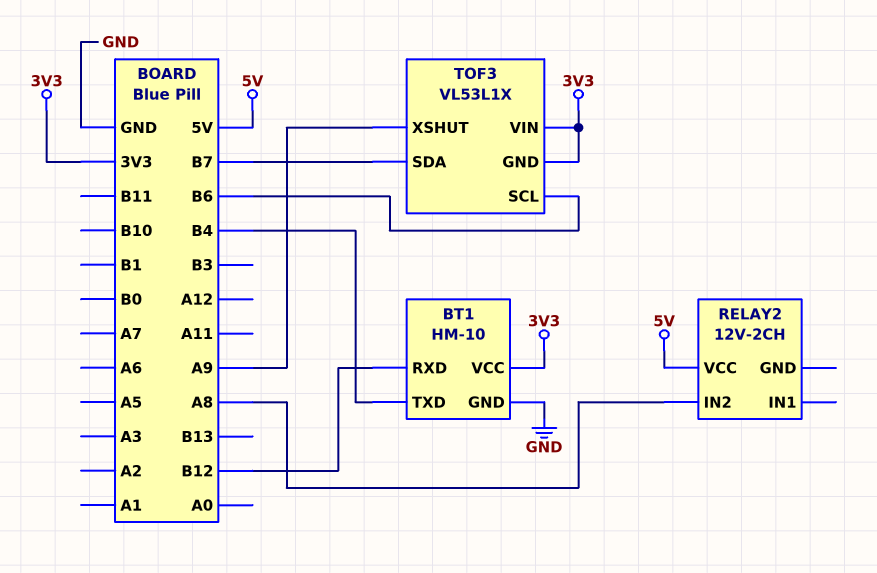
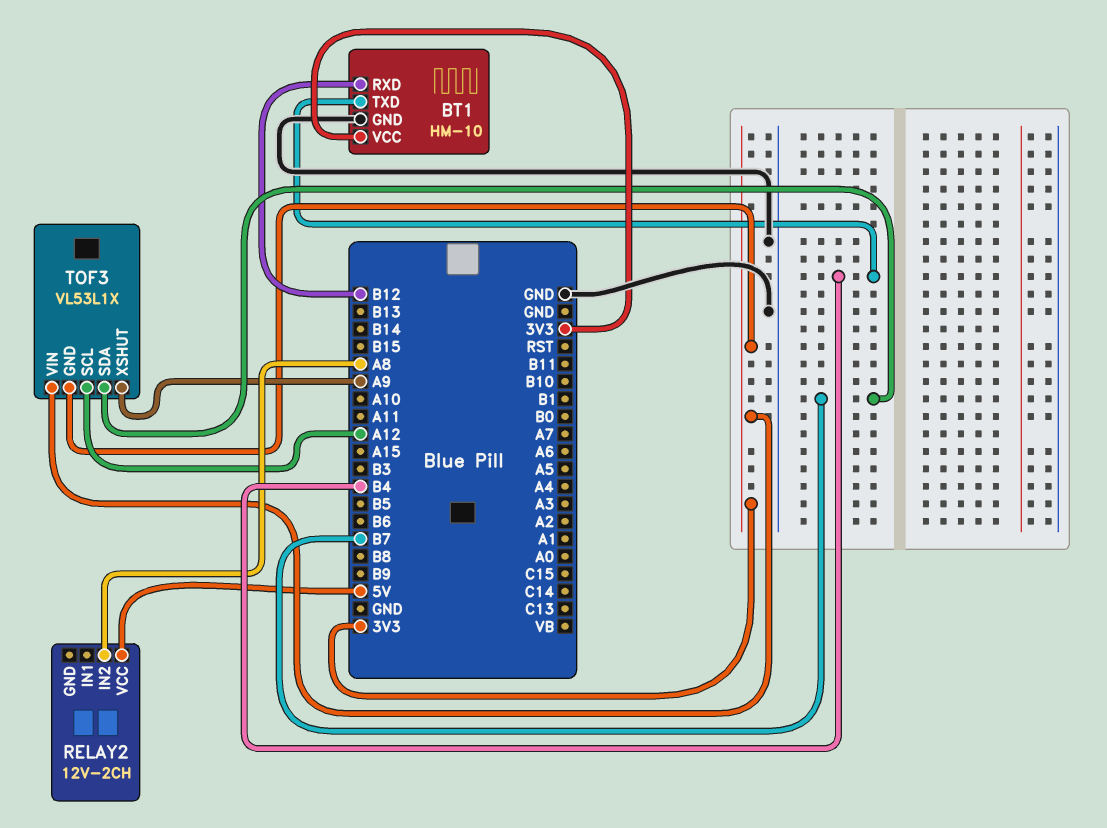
TOF3 pin SCL: B6 -> A12

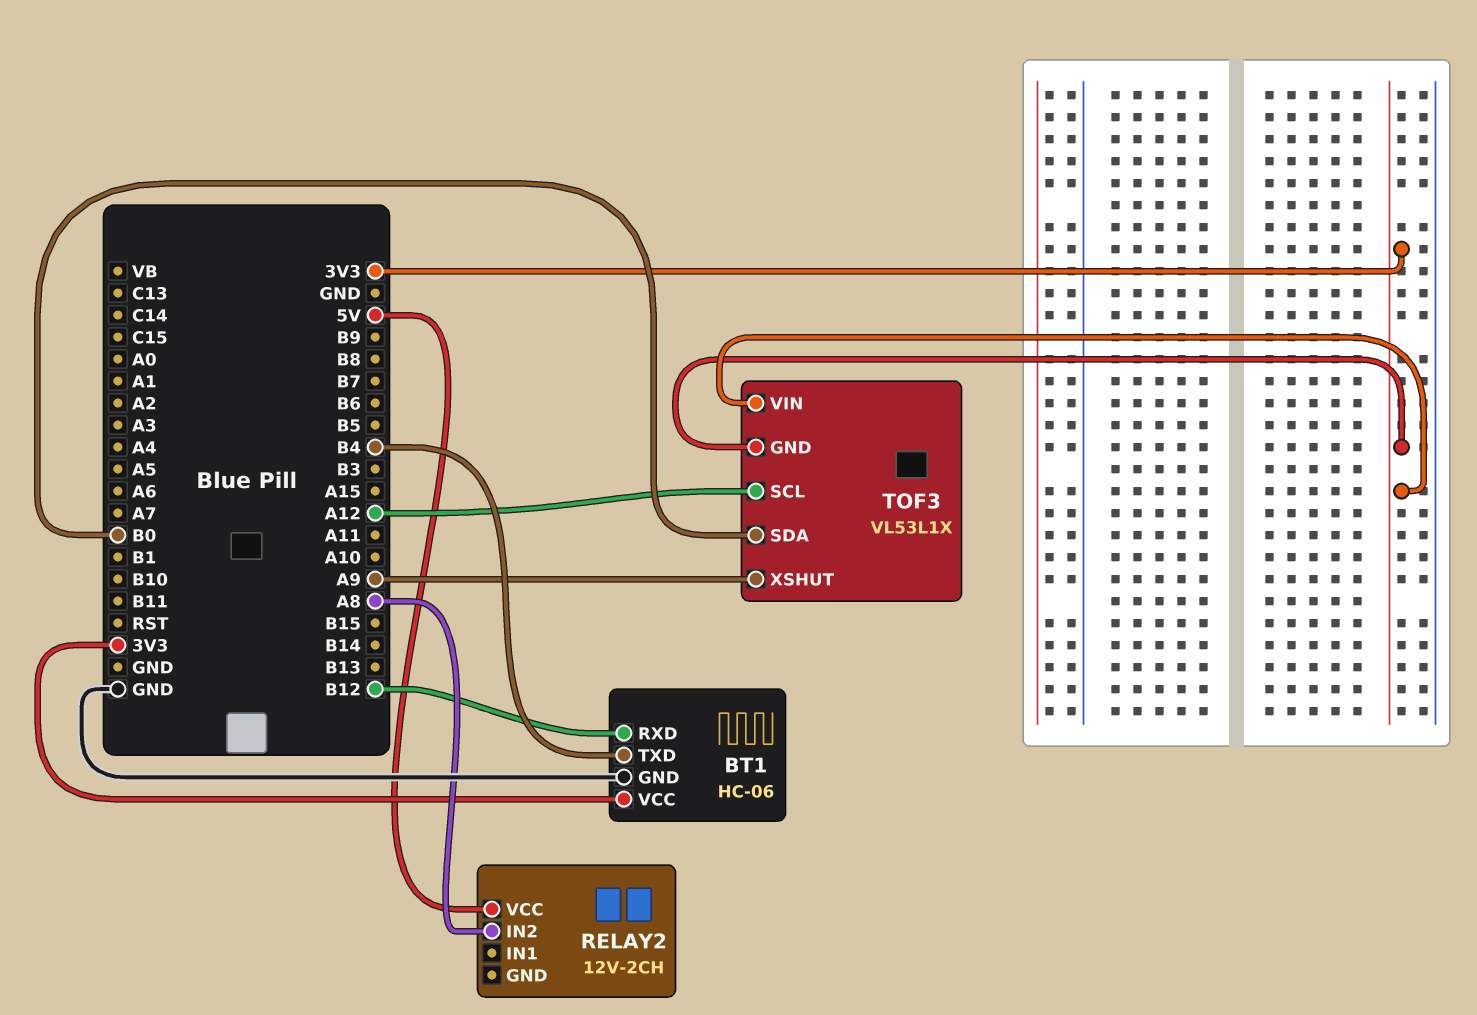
BT1: HM-10 -> HC-06
TOF3 pin SDA: B7 -> B0

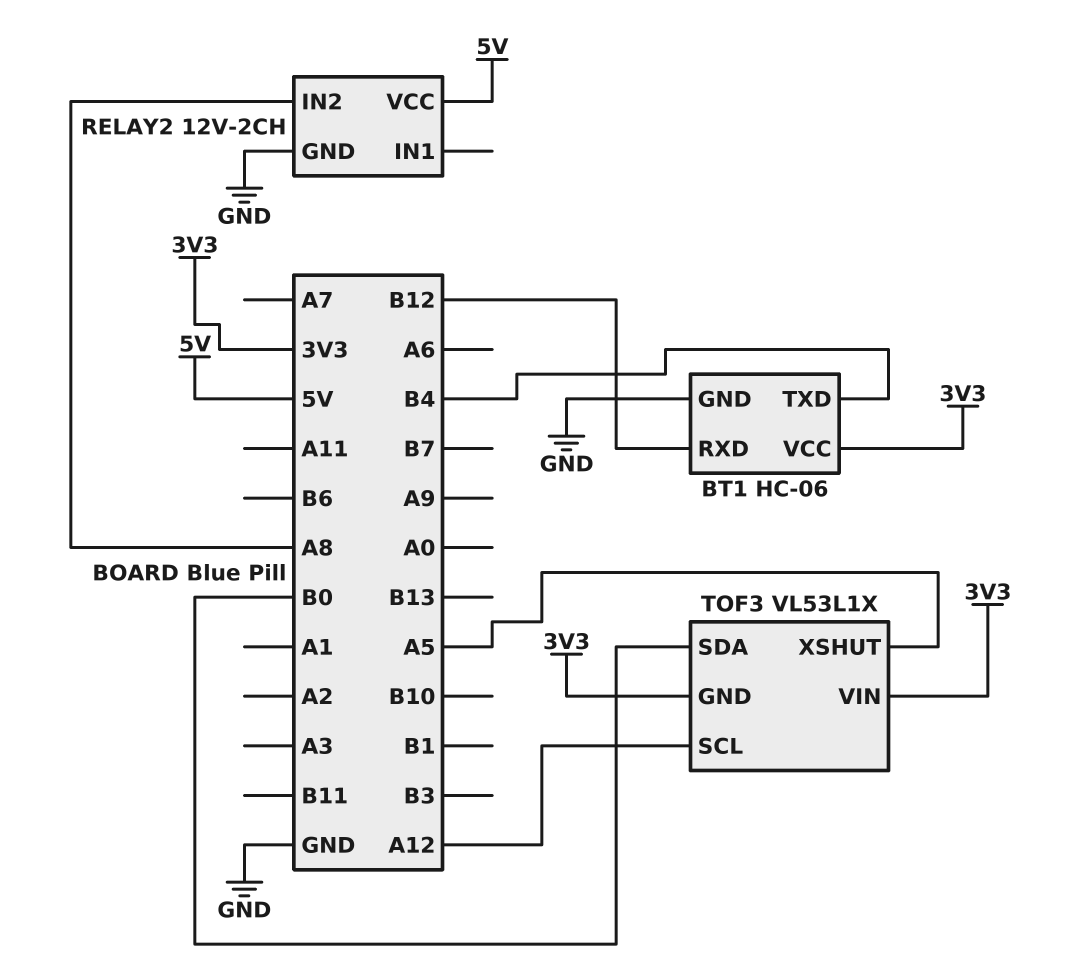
RELAY2 pin GND: none -> GND
TOF3 pin XSHUT: A9 -> A5

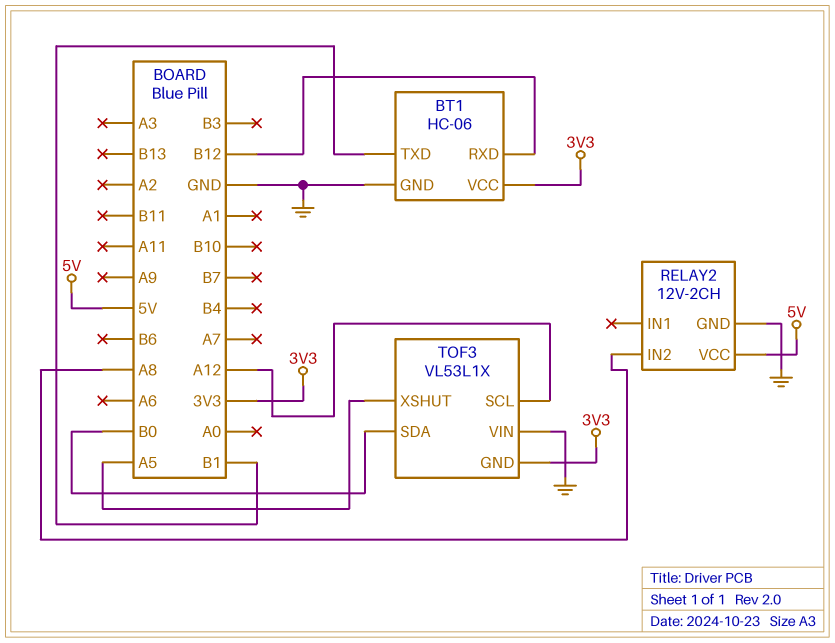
BT1 pin TXD: B4 -> B1
TOF3 pin VIN: 3V3 -> GND

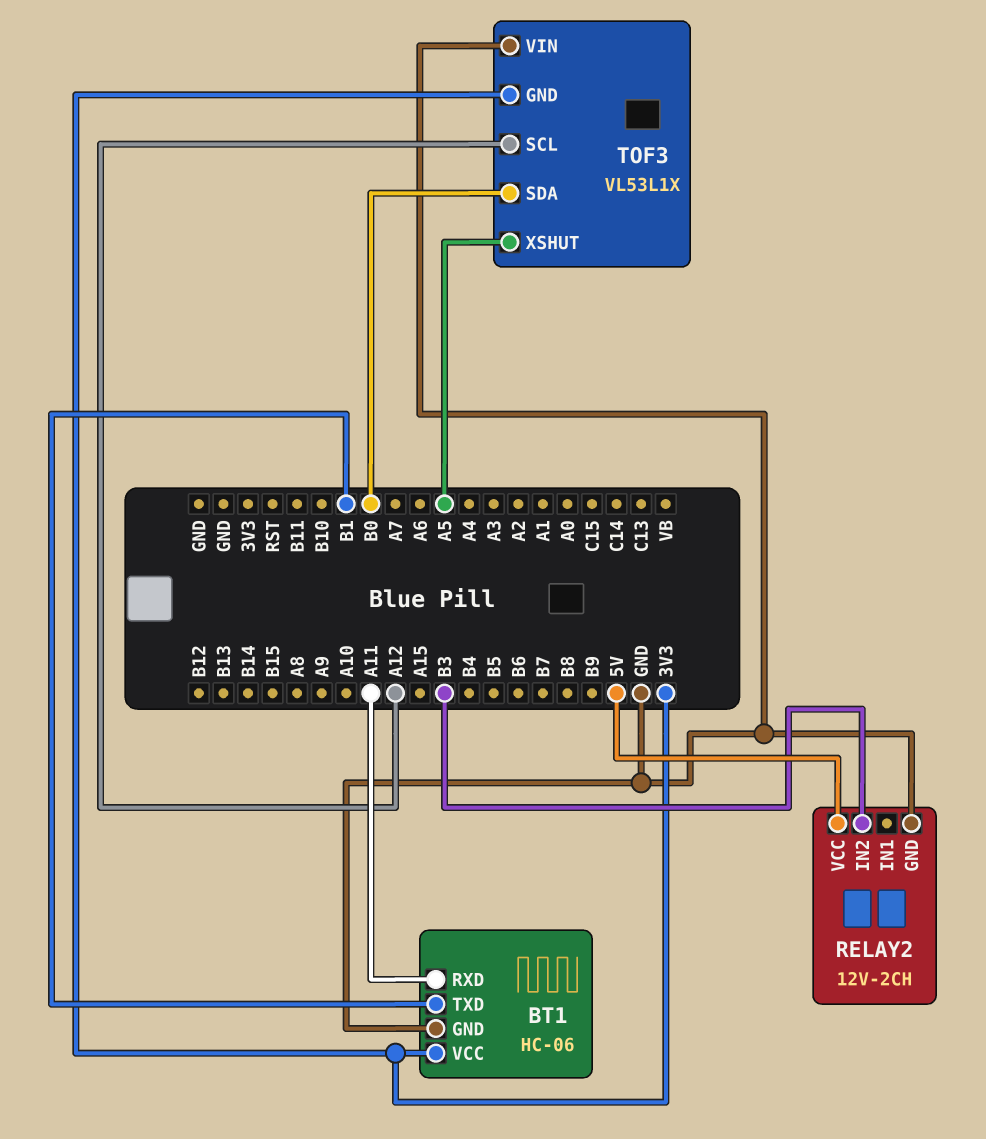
BT1 pin RXD: B12 -> A11
RELAY2 pin IN2: A8 -> B3

